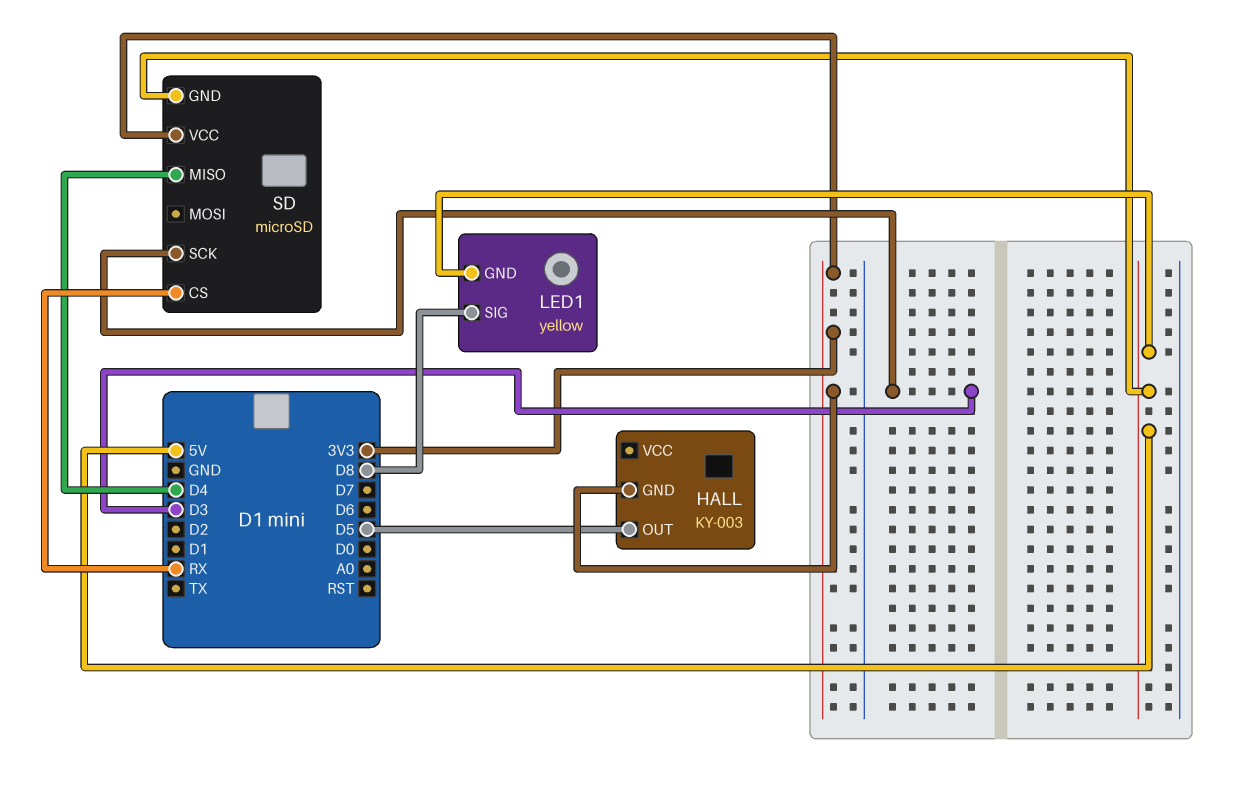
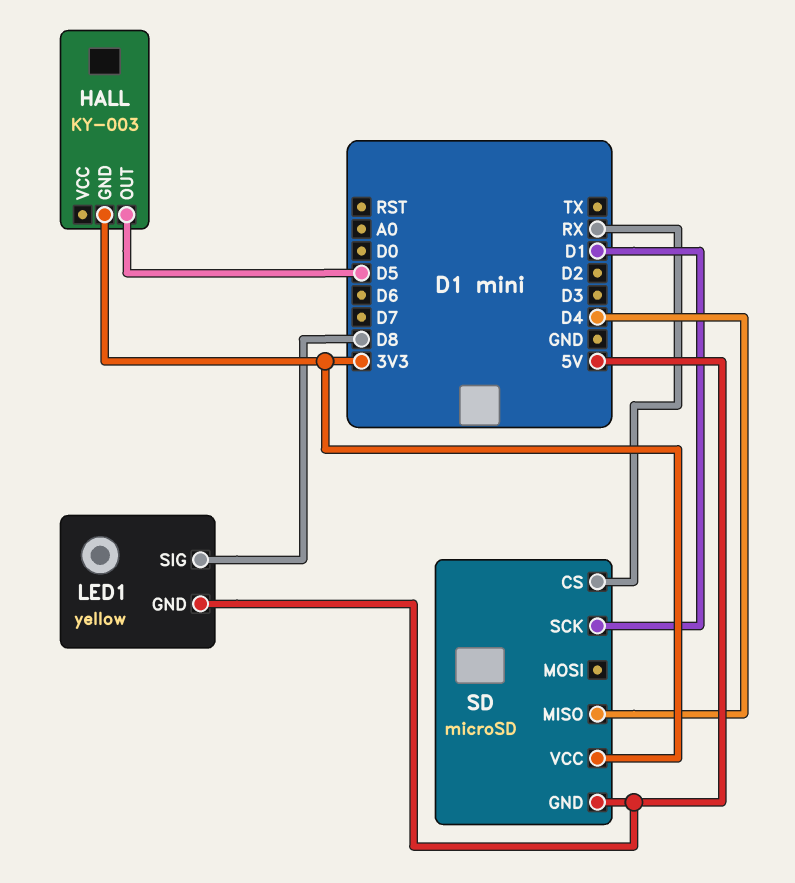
SD pin SCK: D3 -> D1

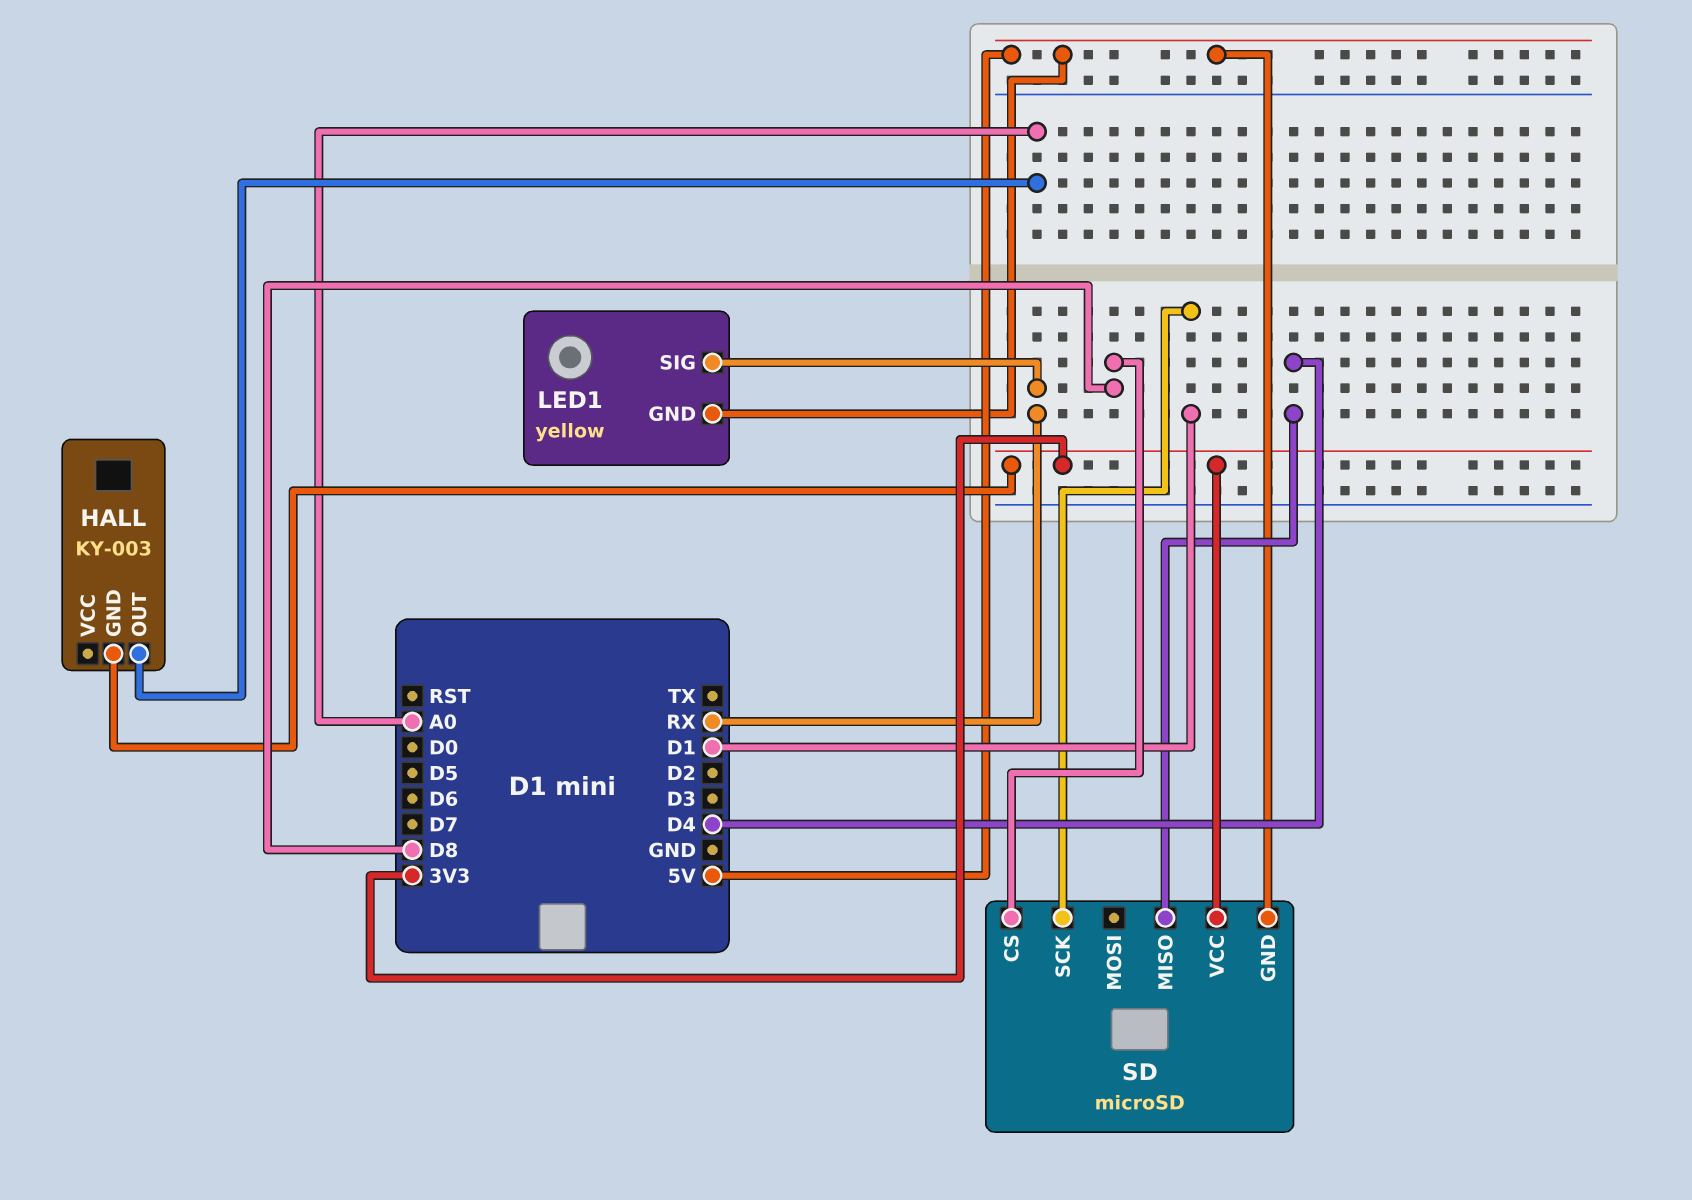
HALL pin OUT: D5 -> A0
LED1 pin SIG: D8 -> RX
SD pin CS: RX -> D8

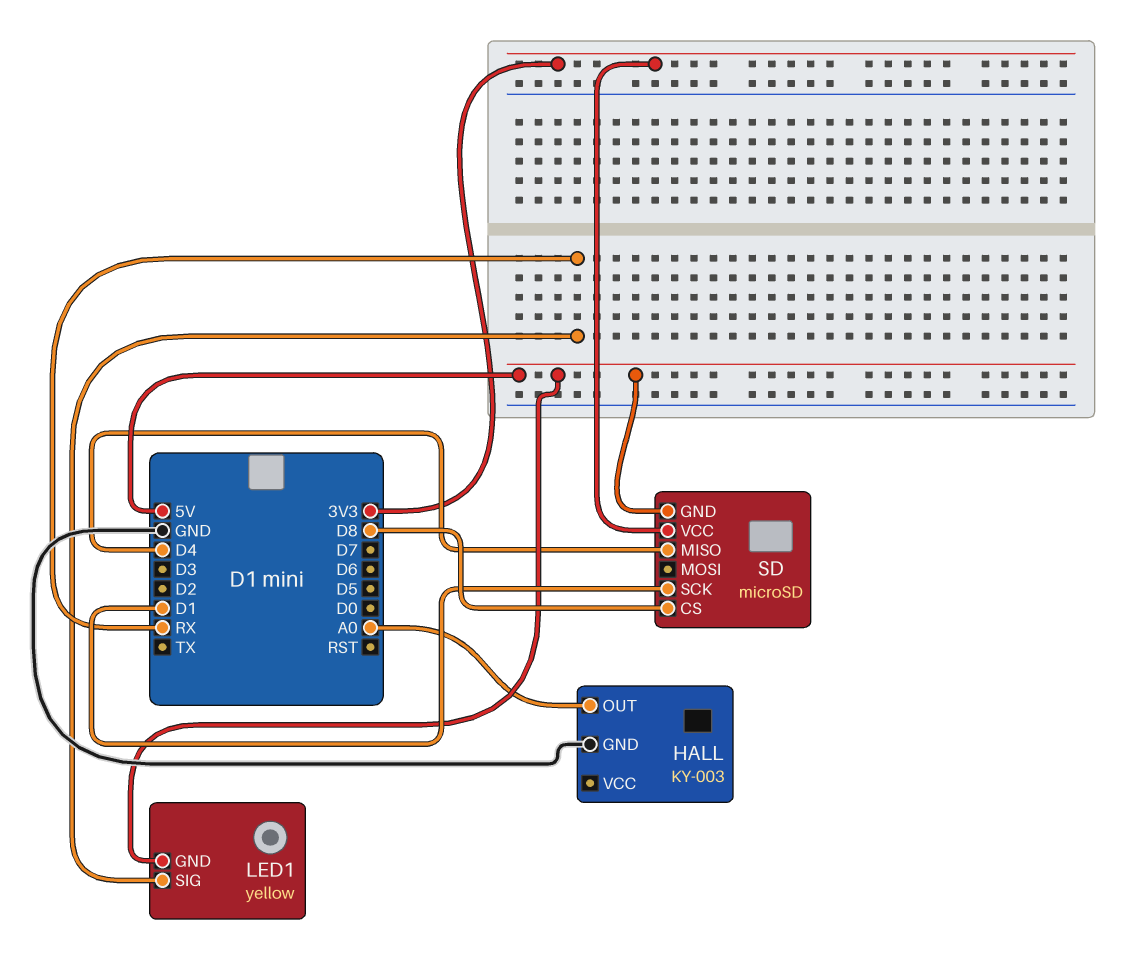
HALL pin GND: 3V3 -> GND

